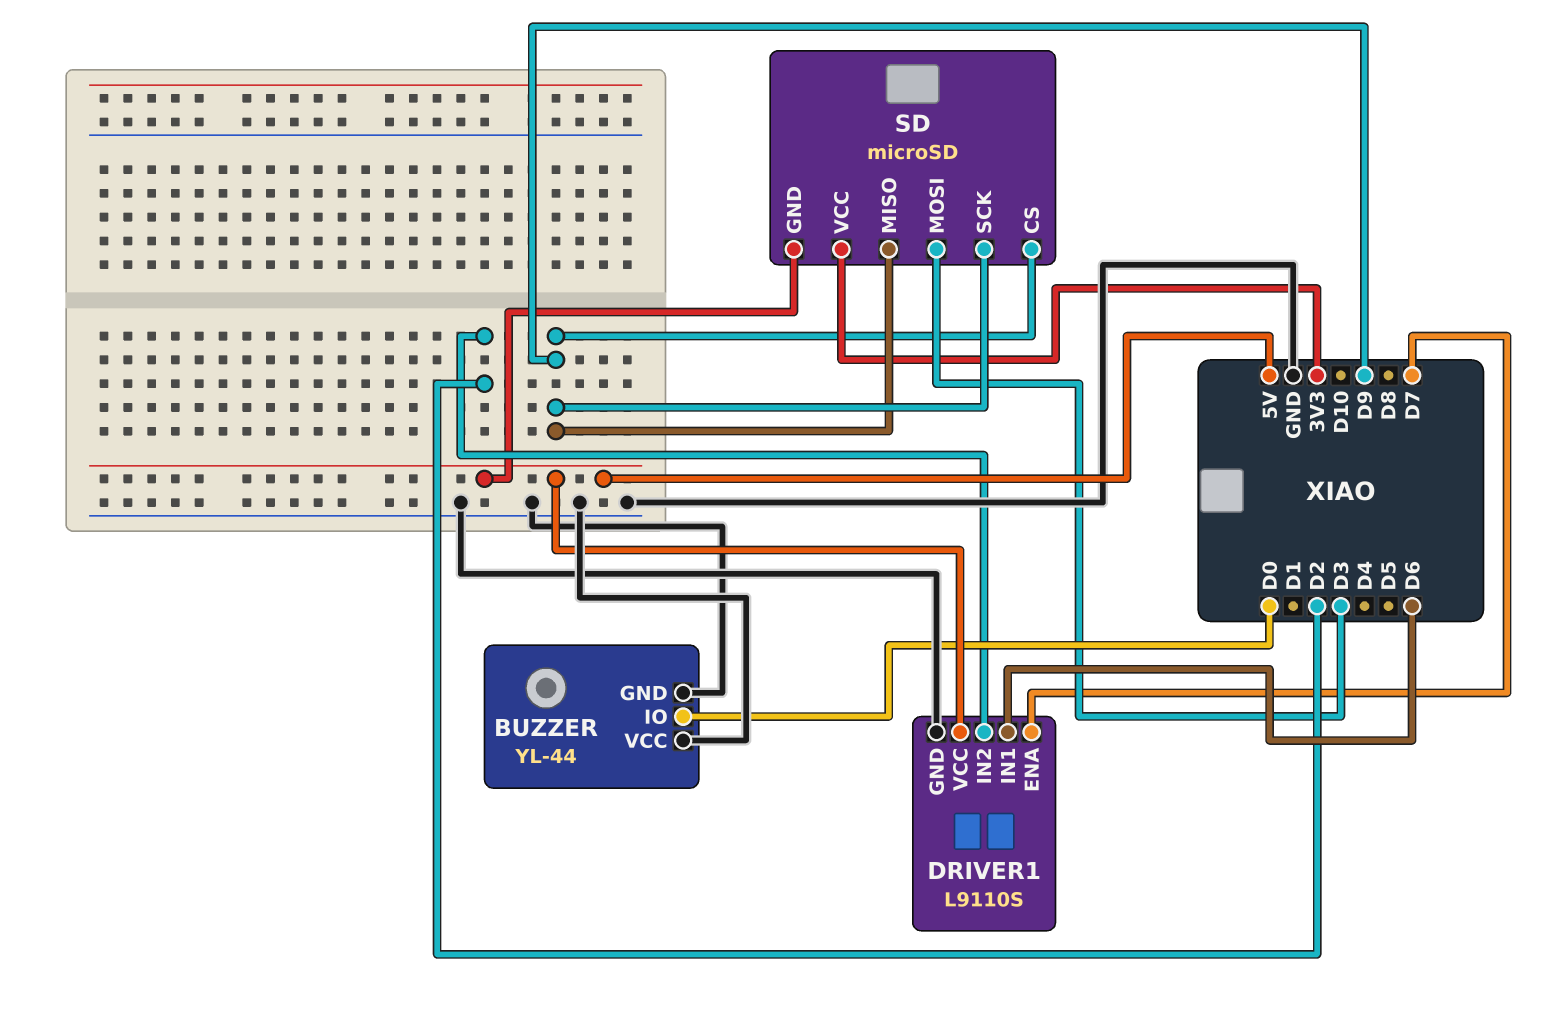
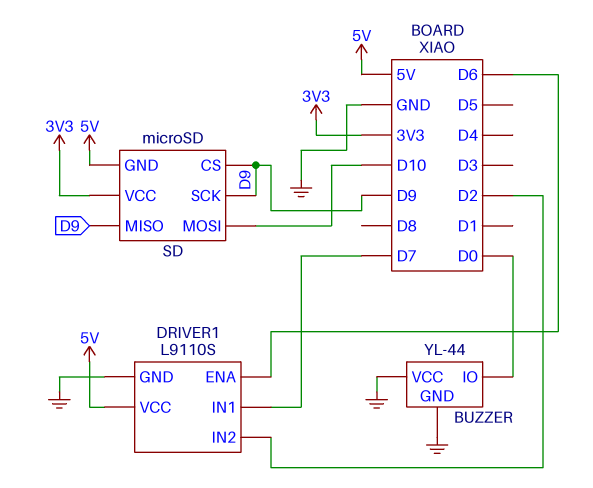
DRIVER1 pin ENA: D7 -> D6
DRIVER1 pin IN1: D6 -> D7
SD pin MOSI: D3 -> D10

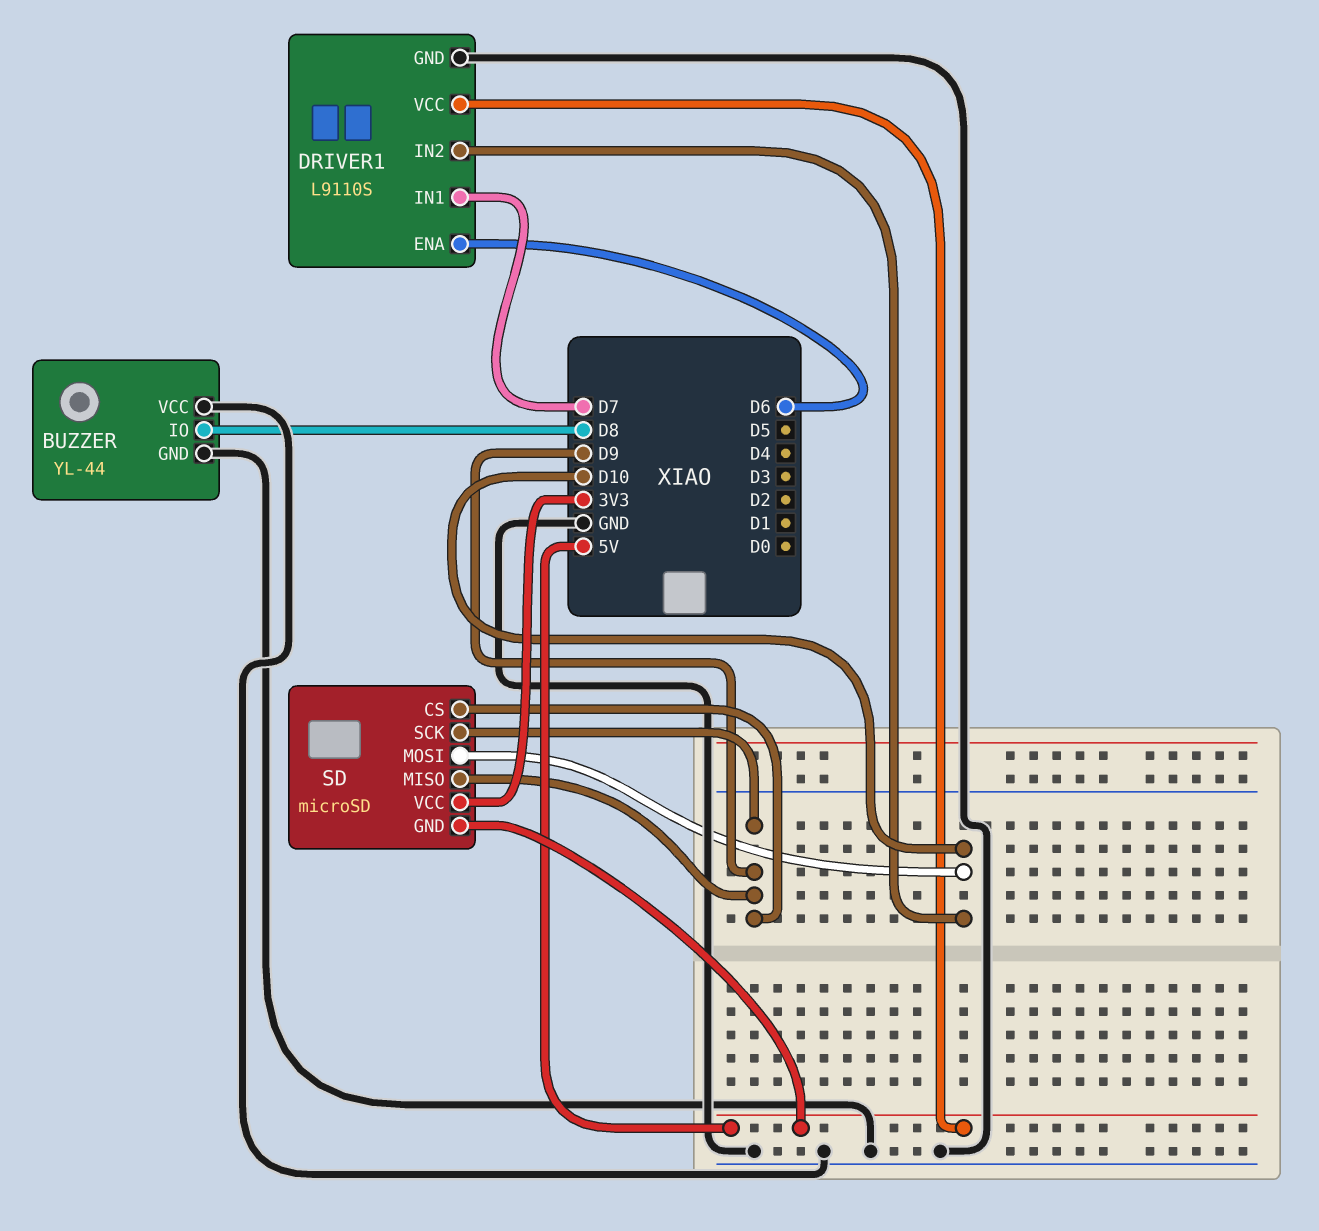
BUZZER pin IO: D0 -> D8
DRIVER1 pin IN2: D2 -> D10

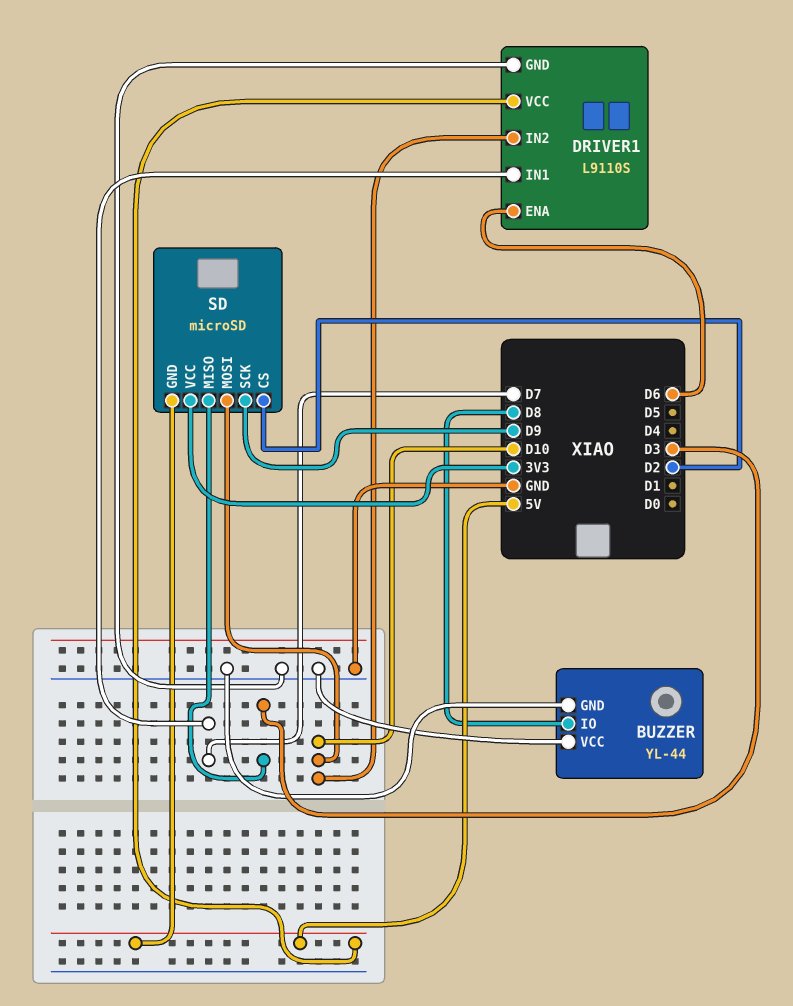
SD pin CS: D9 -> D2
SD pin MISO: D9 -> D3

